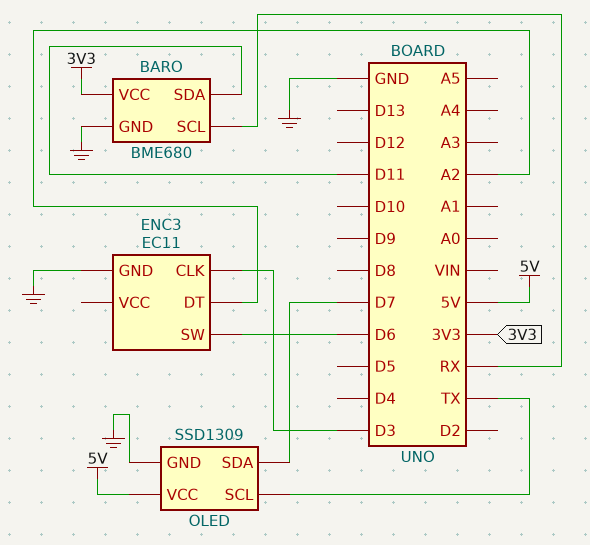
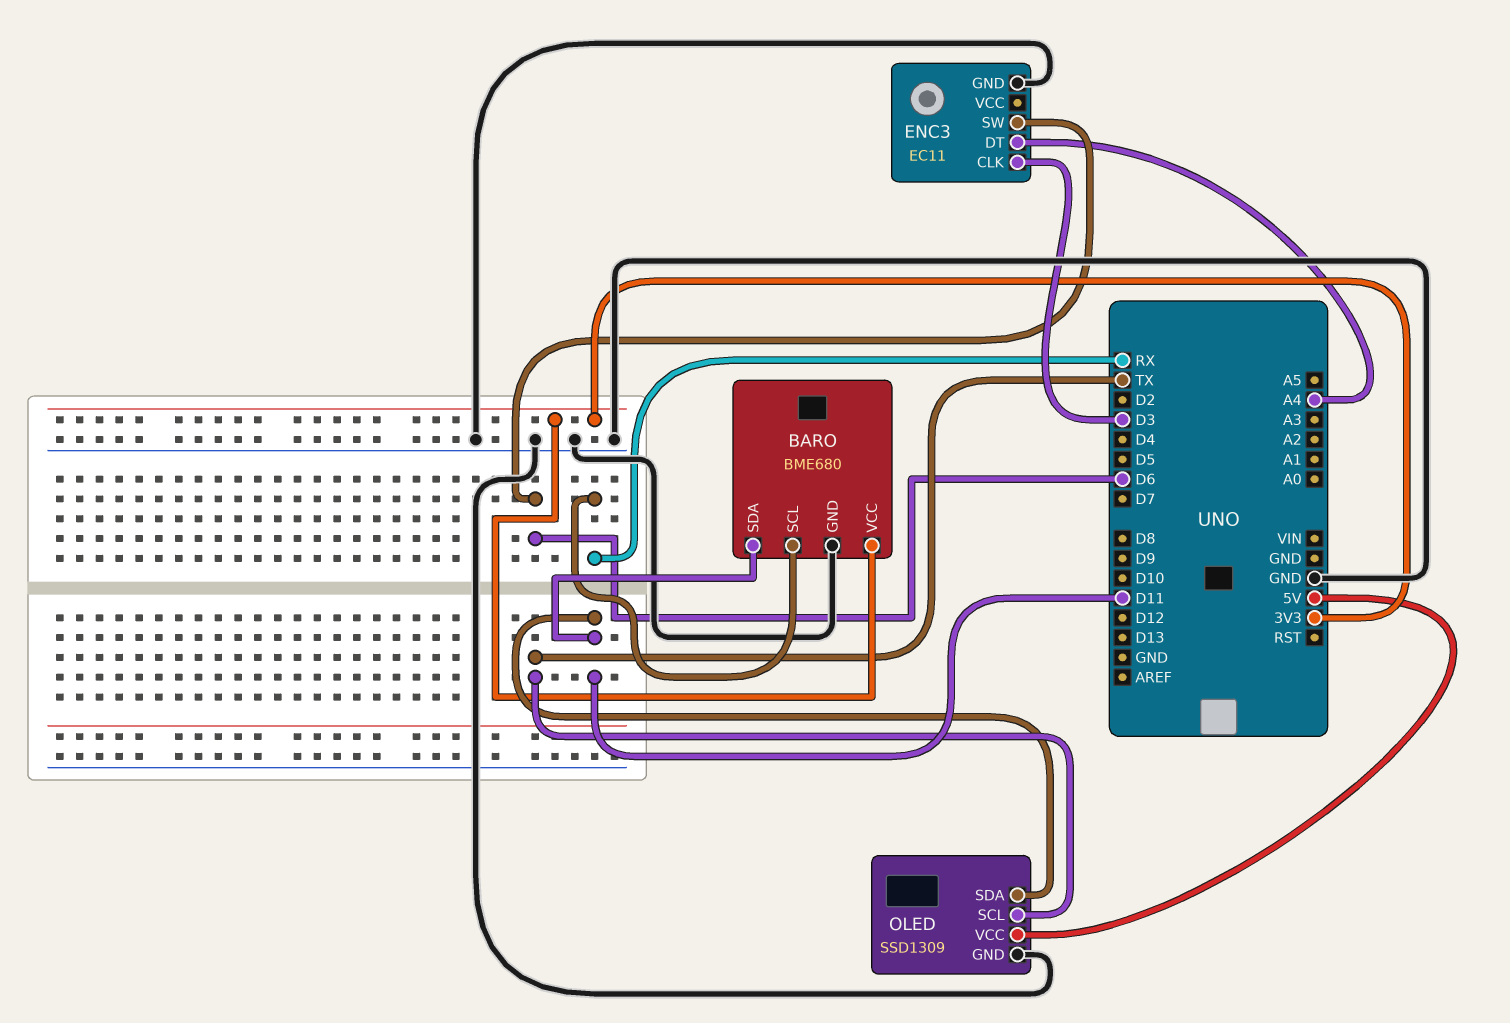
ENC3 pin DT: A2 -> A4
OLED pin SDA: D7 -> D11

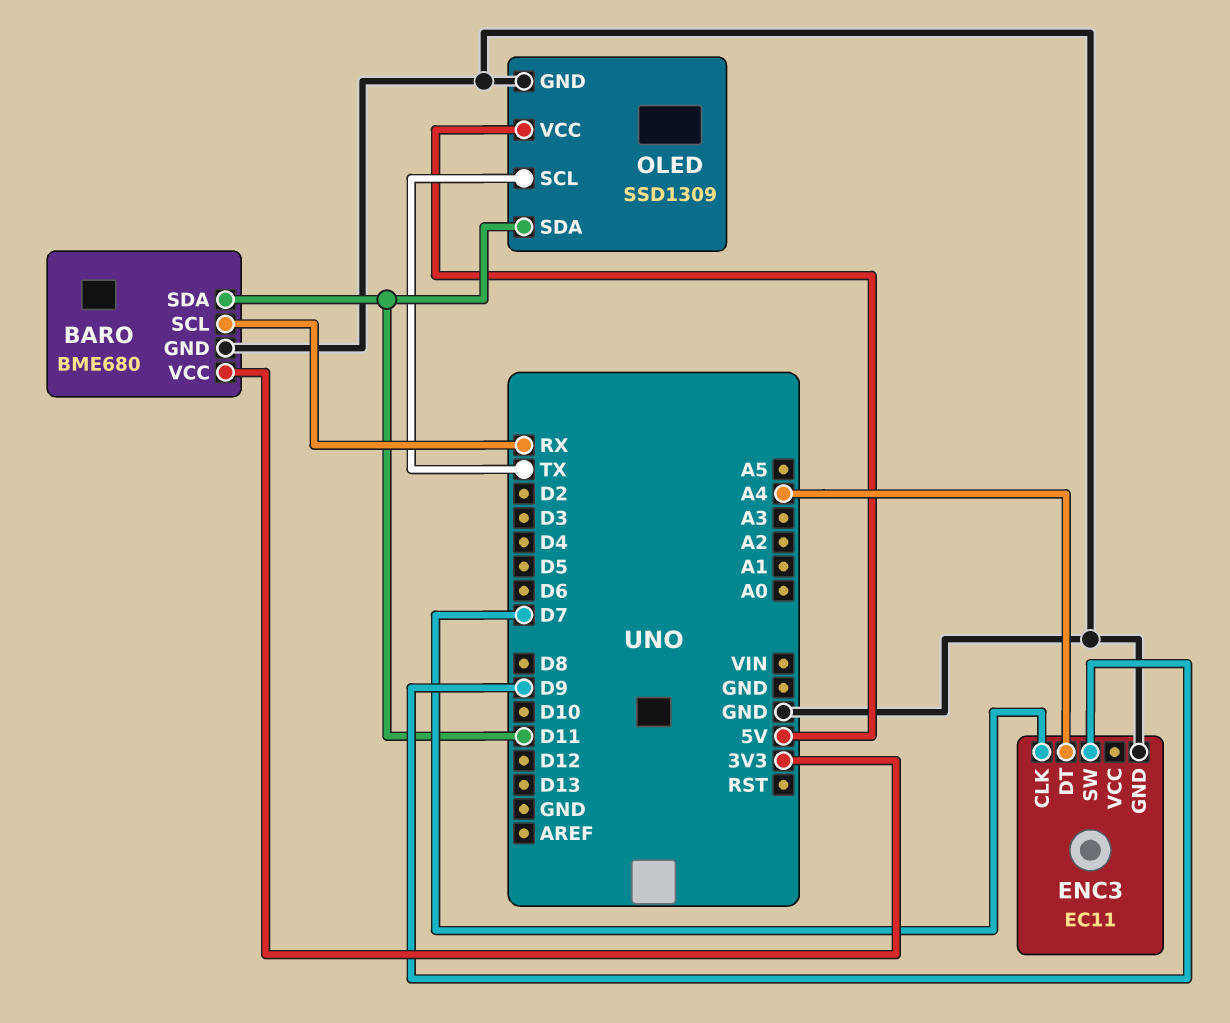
ENC3 pin CLK: D3 -> D7
ENC3 pin SW: D6 -> D9

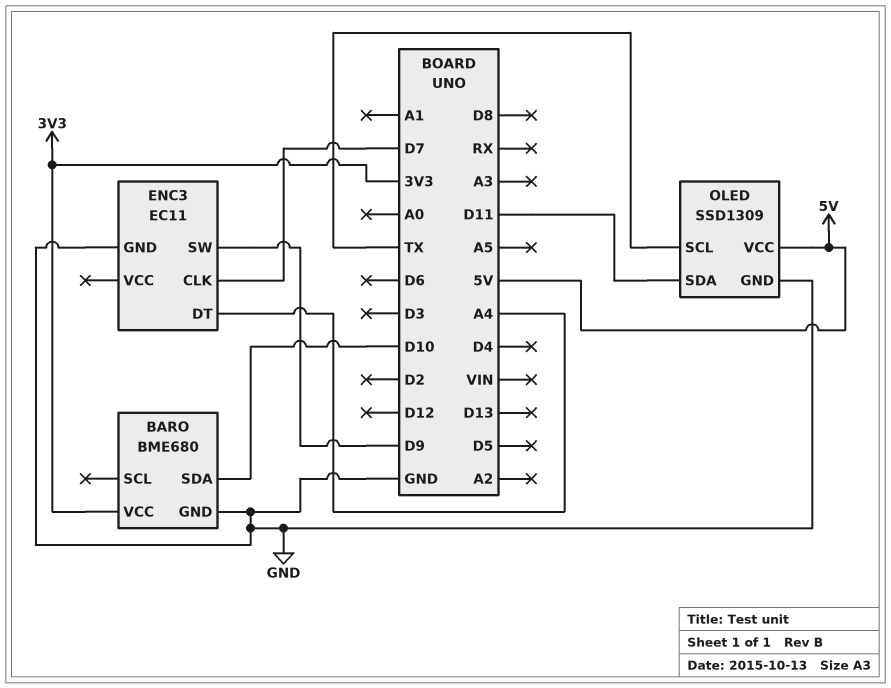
BARO pin SCL: RX -> none
BARO pin SDA: D11 -> D10

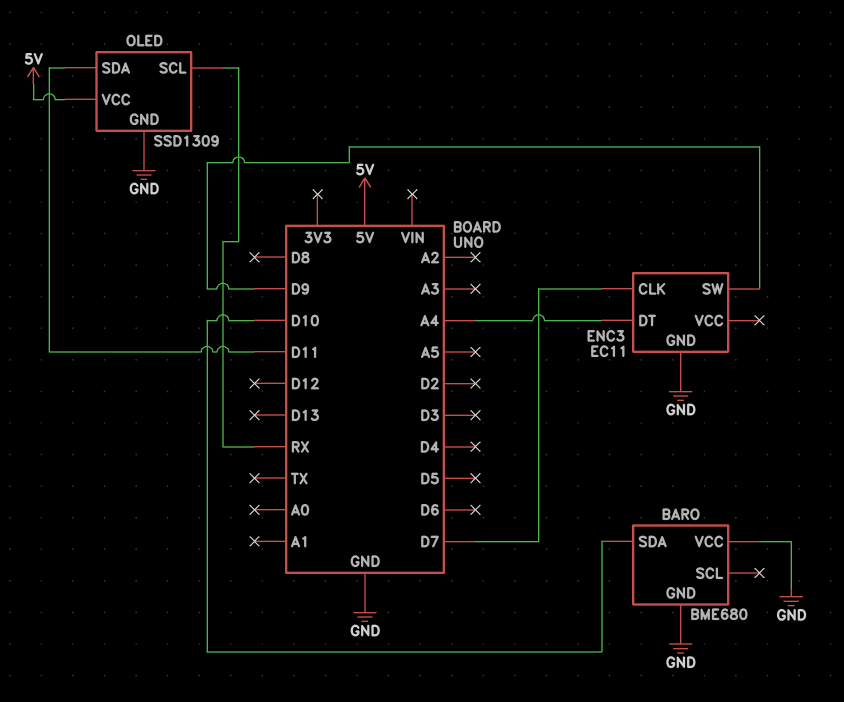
BARO pin VCC: 3V3 -> GND
OLED pin SCL: TX -> RX

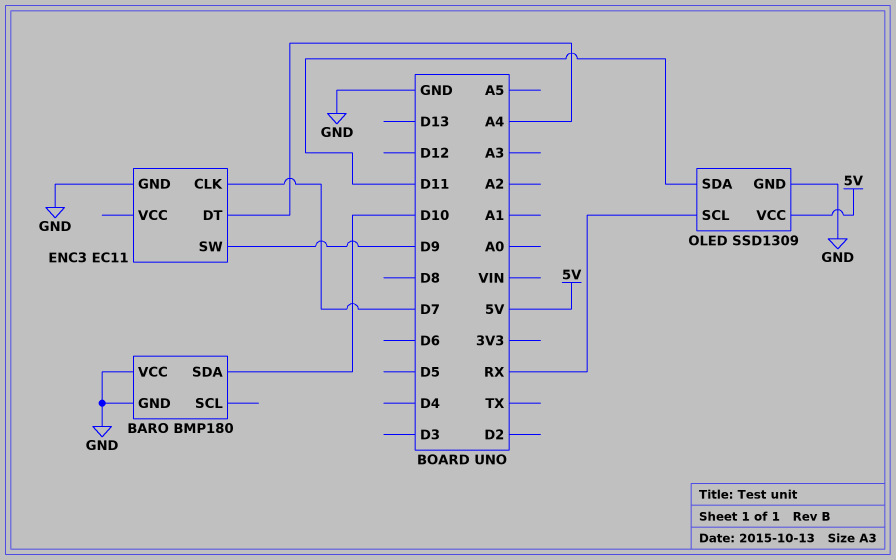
BARO: BME680 -> BMP180

